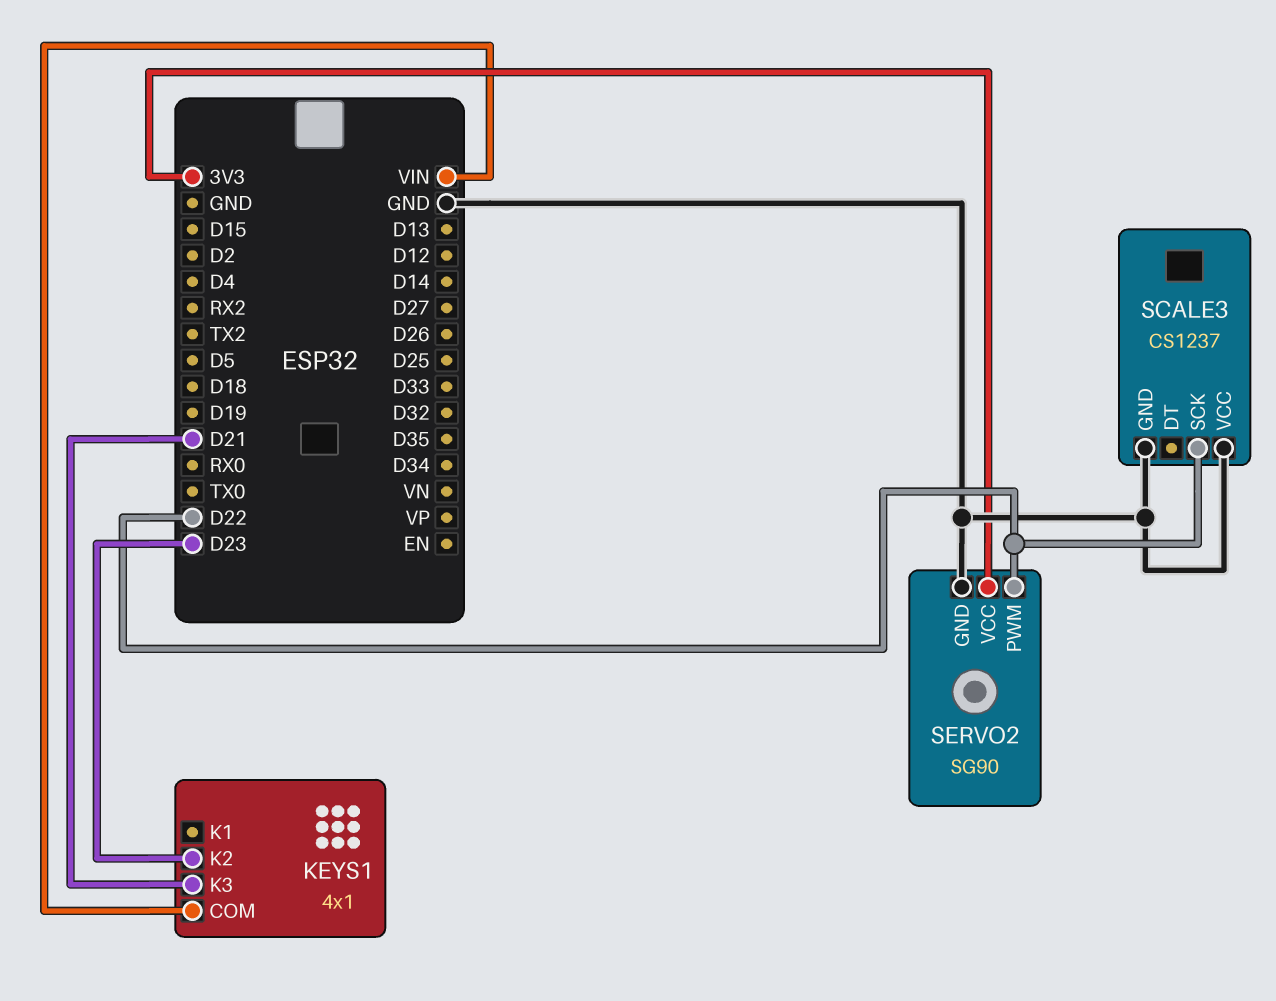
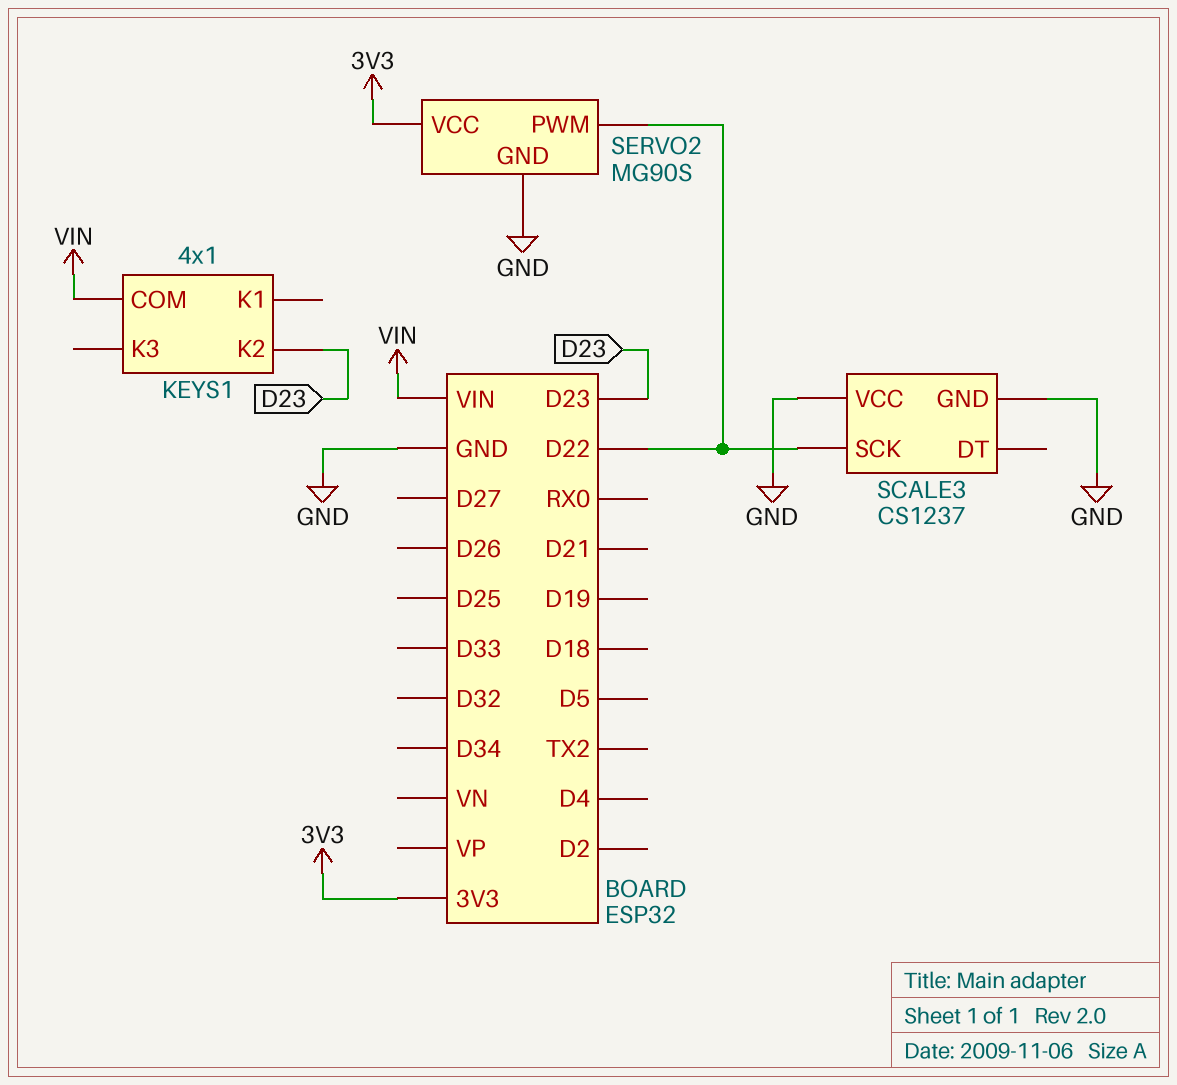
KEYS1 pin K3: D21 -> none
SERVO2: SG90 -> MG90S

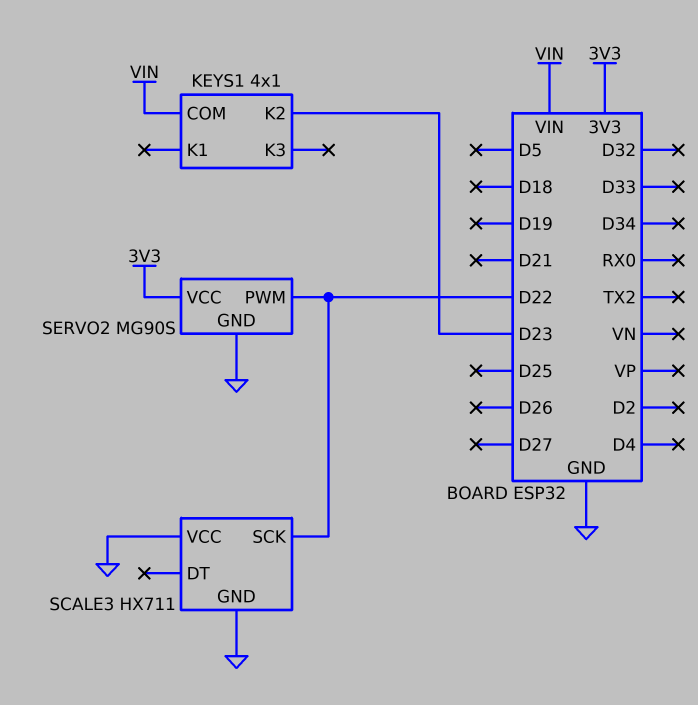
SCALE3: CS1237 -> HX711

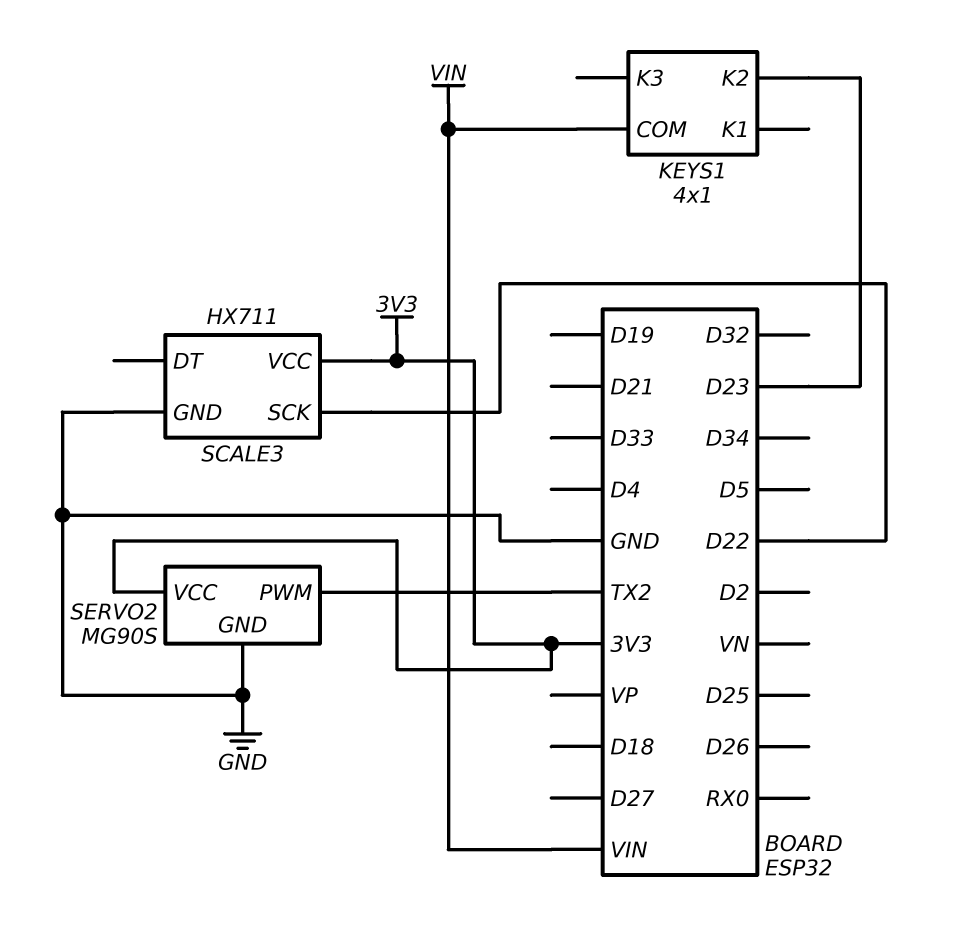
SCALE3 pin VCC: GND -> 3V3
SERVO2 pin PWM: D22 -> TX2

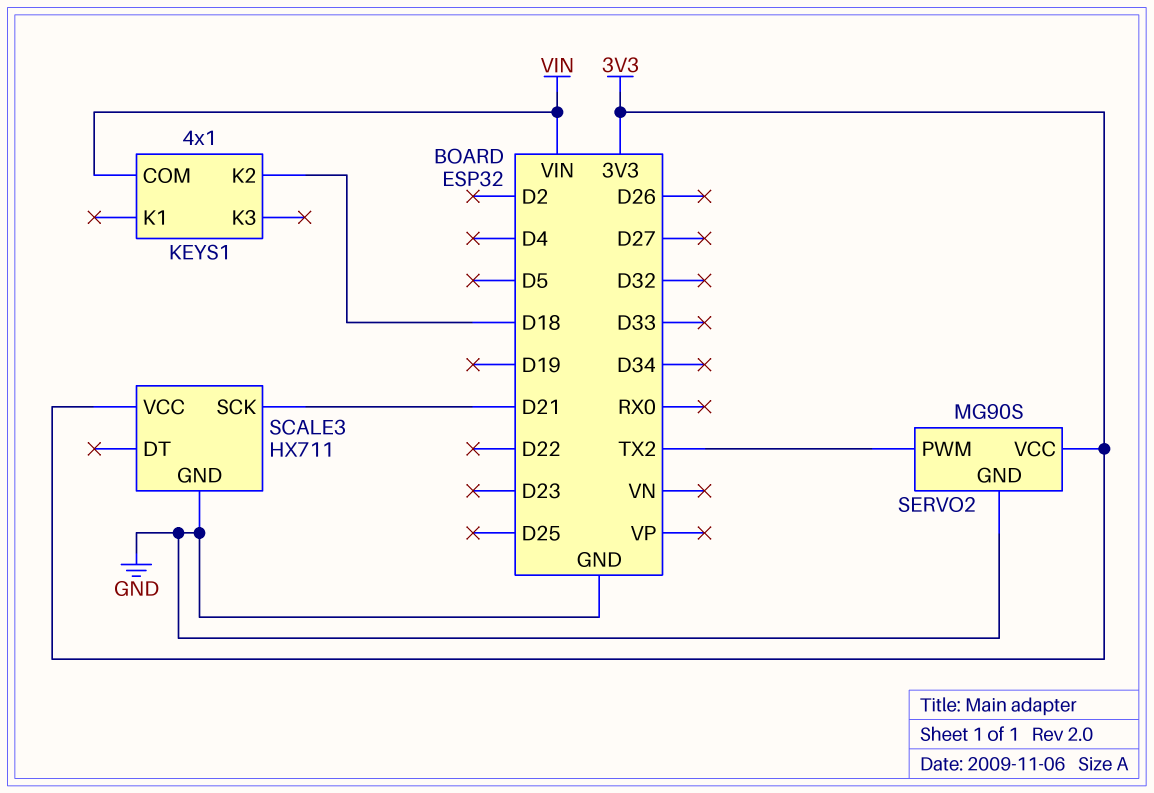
KEYS1 pin K2: D23 -> D18
SCALE3 pin SCK: D22 -> D21

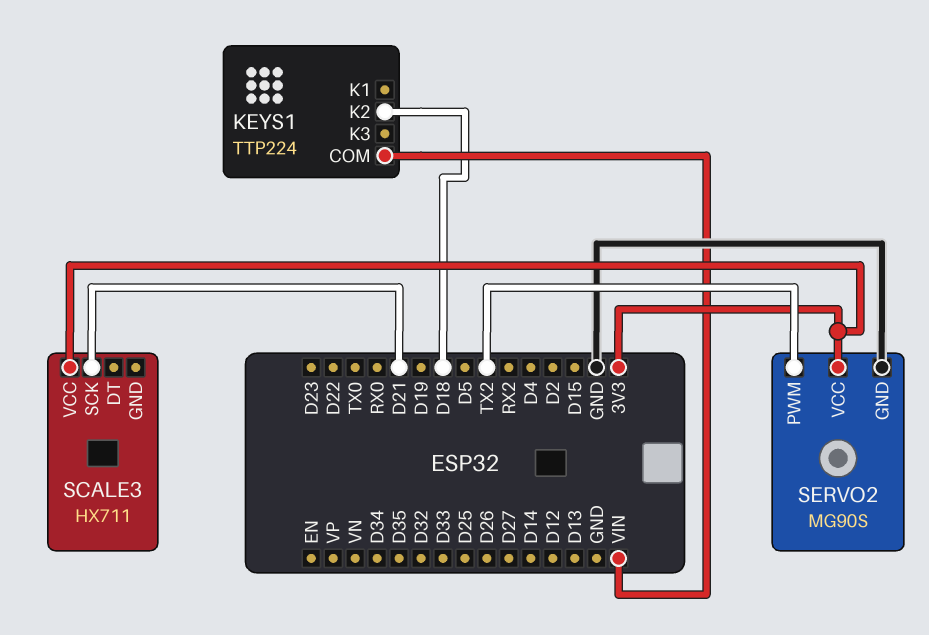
KEYS1: 4x1 -> TTP224
SCALE3 pin GND: GND -> none

